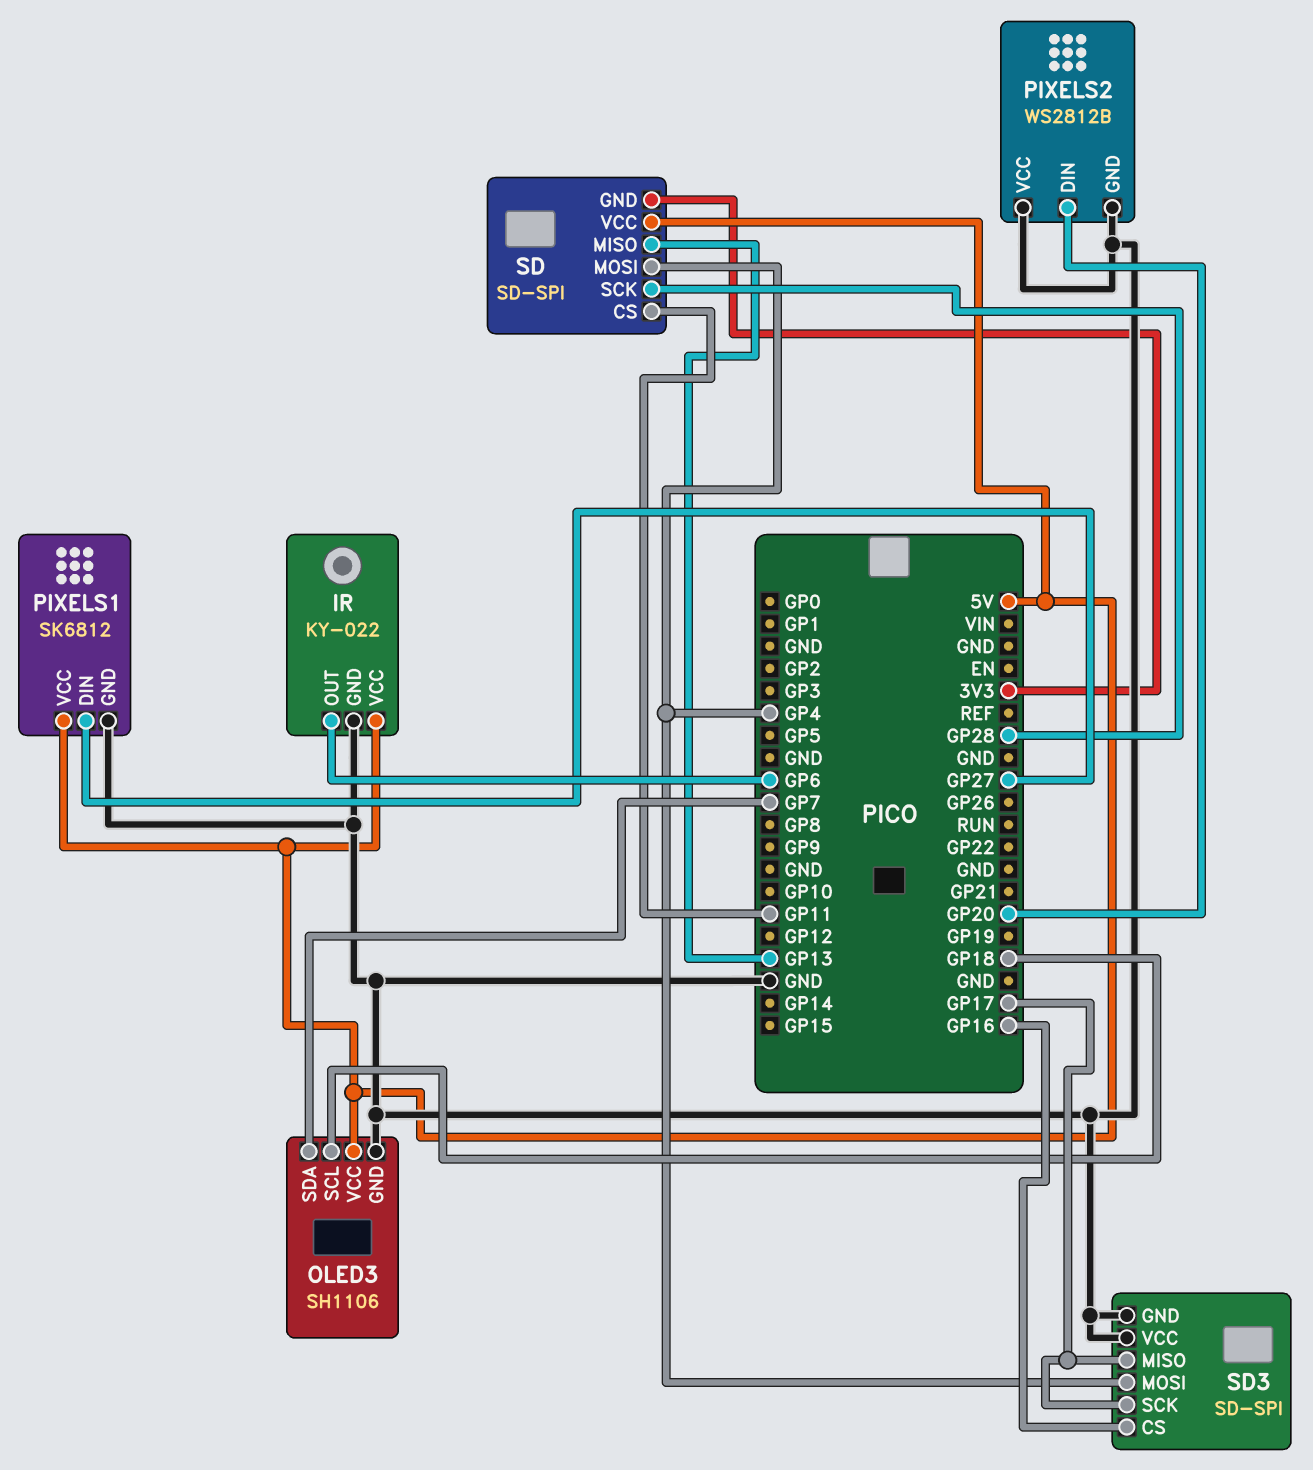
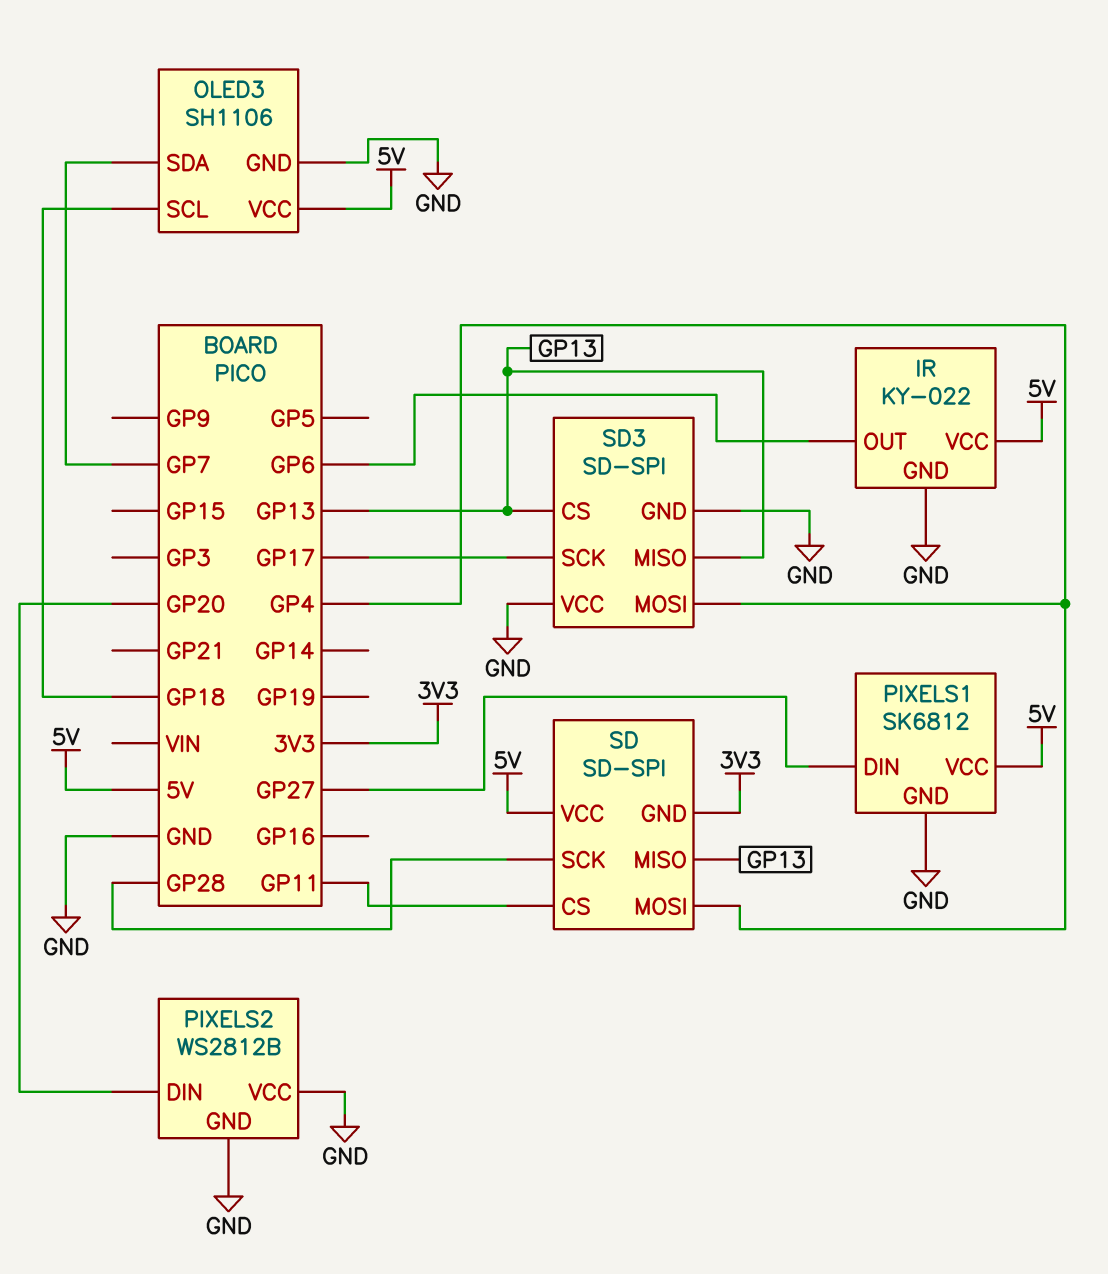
SD3 pin CS: GP16 -> GP13
SD3 pin MISO: GP17 -> GP13

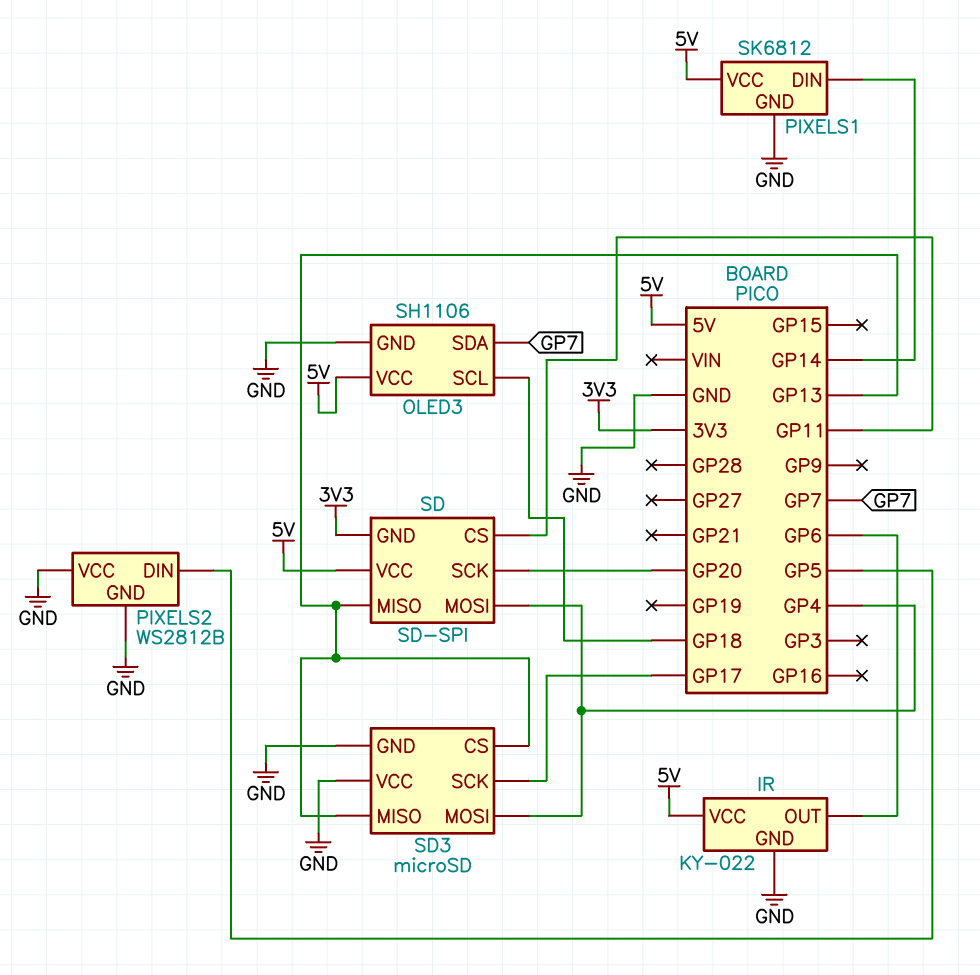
PIXELS1 pin DIN: GP27 -> GP14
PIXELS2 pin DIN: GP20 -> GP5
SD pin SCK: GP28 -> GP20
SD3: SD-SPI -> microSD

